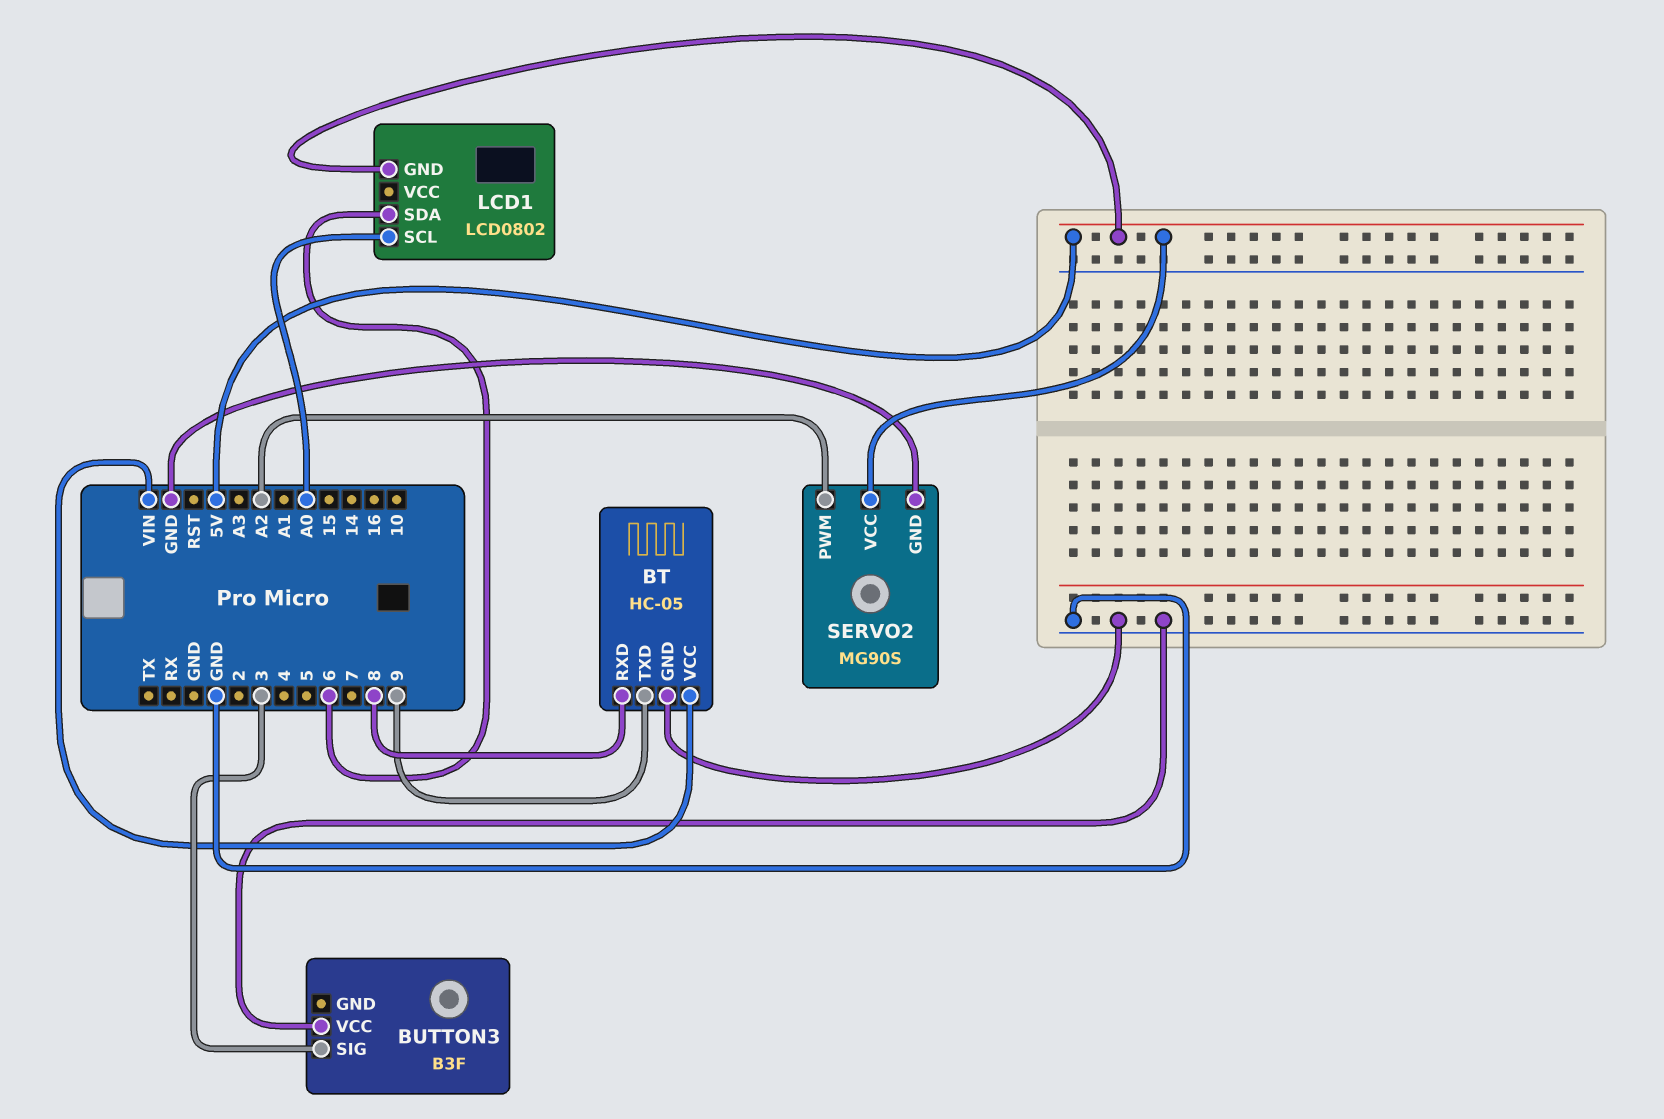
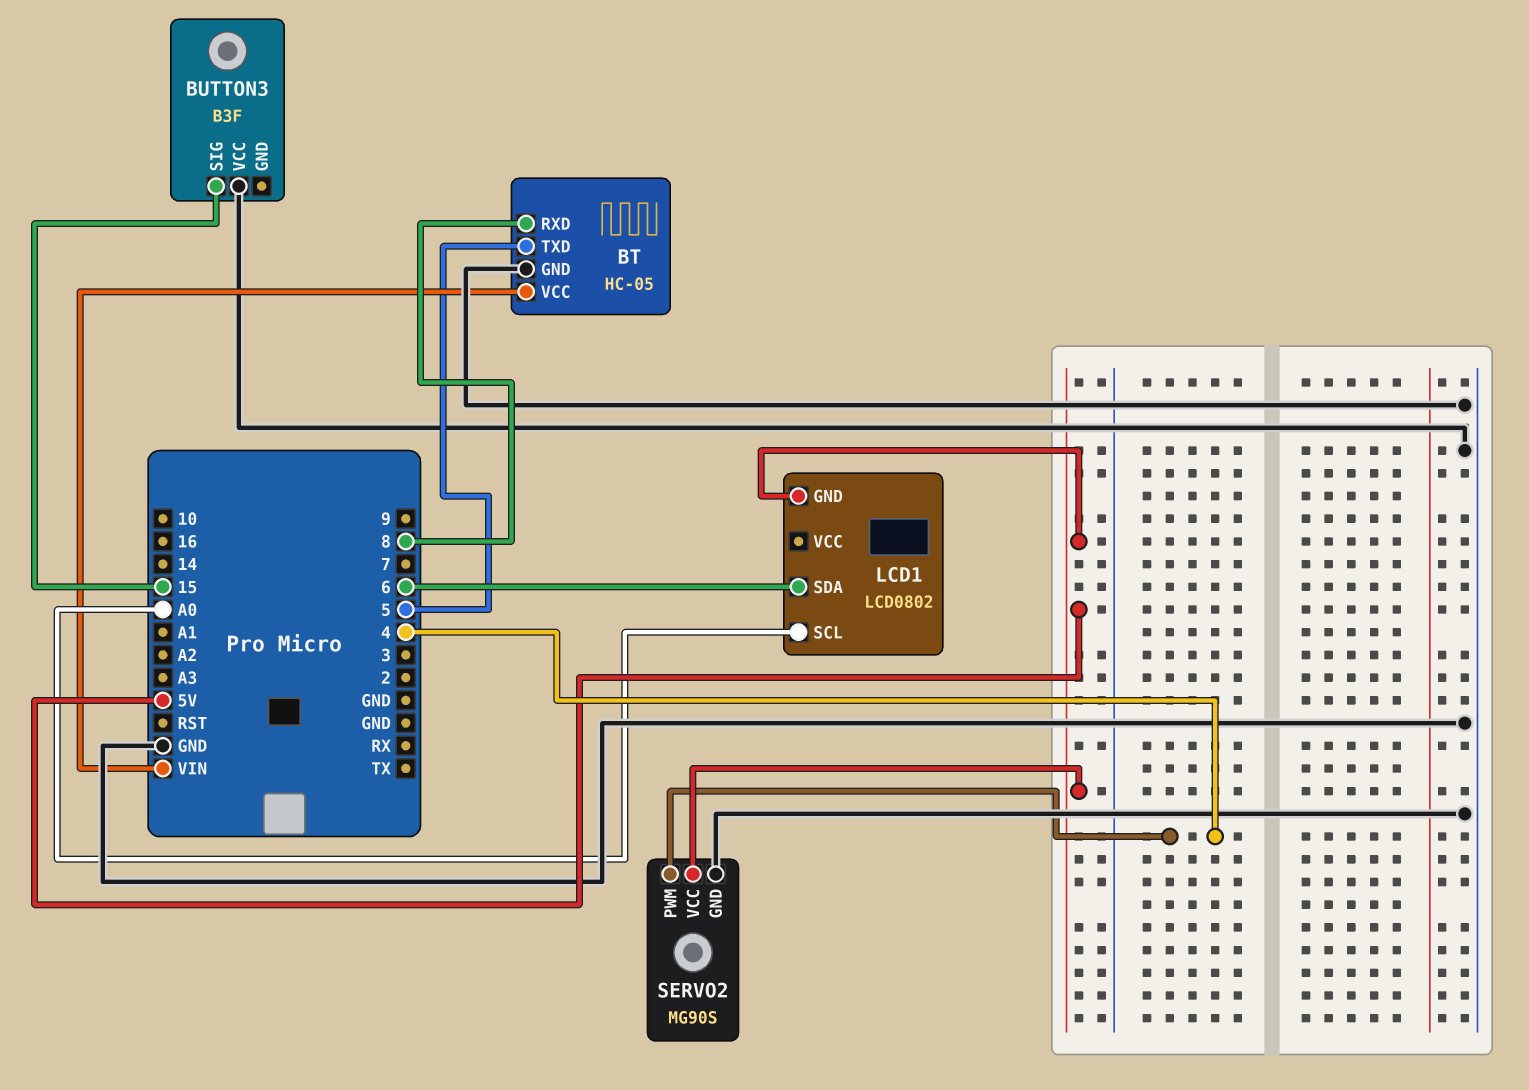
BT pin TXD: 9 -> 5
BUTTON3 pin SIG: 3 -> 15
SERVO2 pin PWM: A2 -> 4

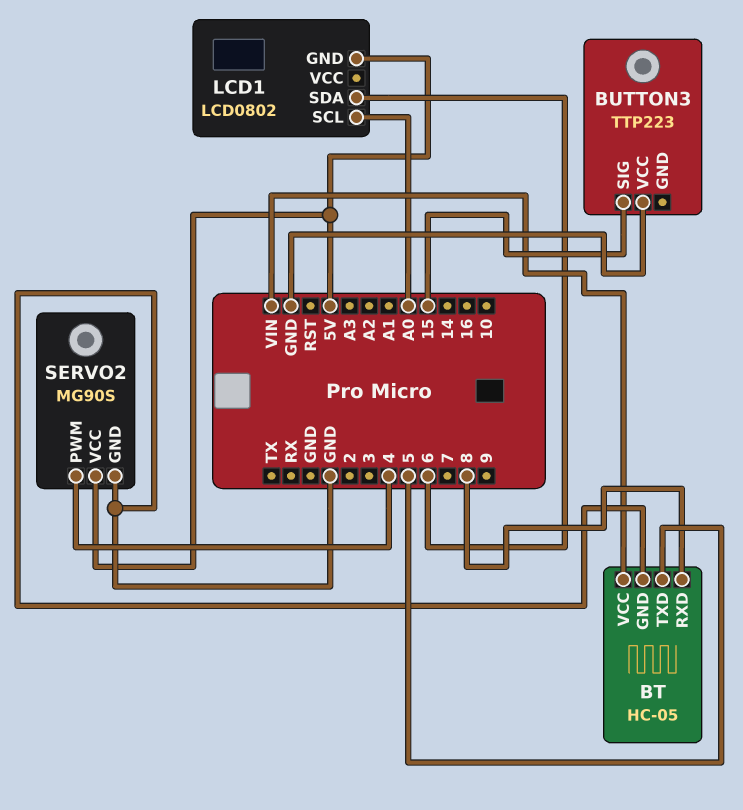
BUTTON3: B3F -> TTP223

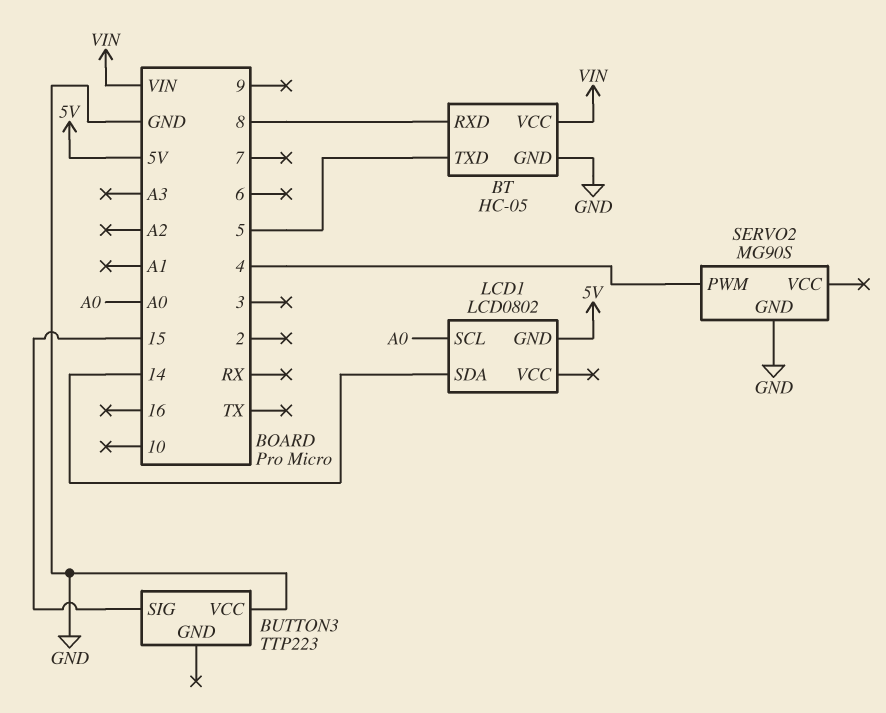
LCD1 pin SDA: 6 -> 14
SERVO2 pin VCC: 5V -> none

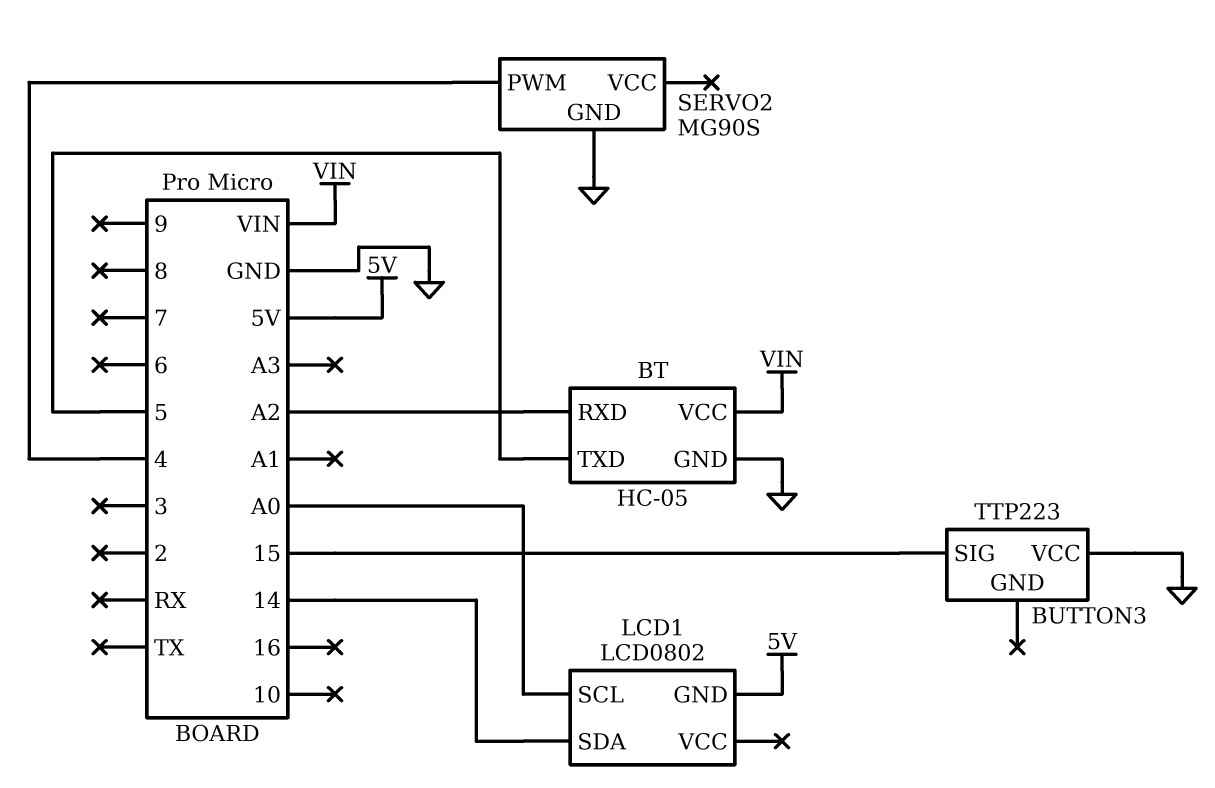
BT pin RXD: 8 -> A2

